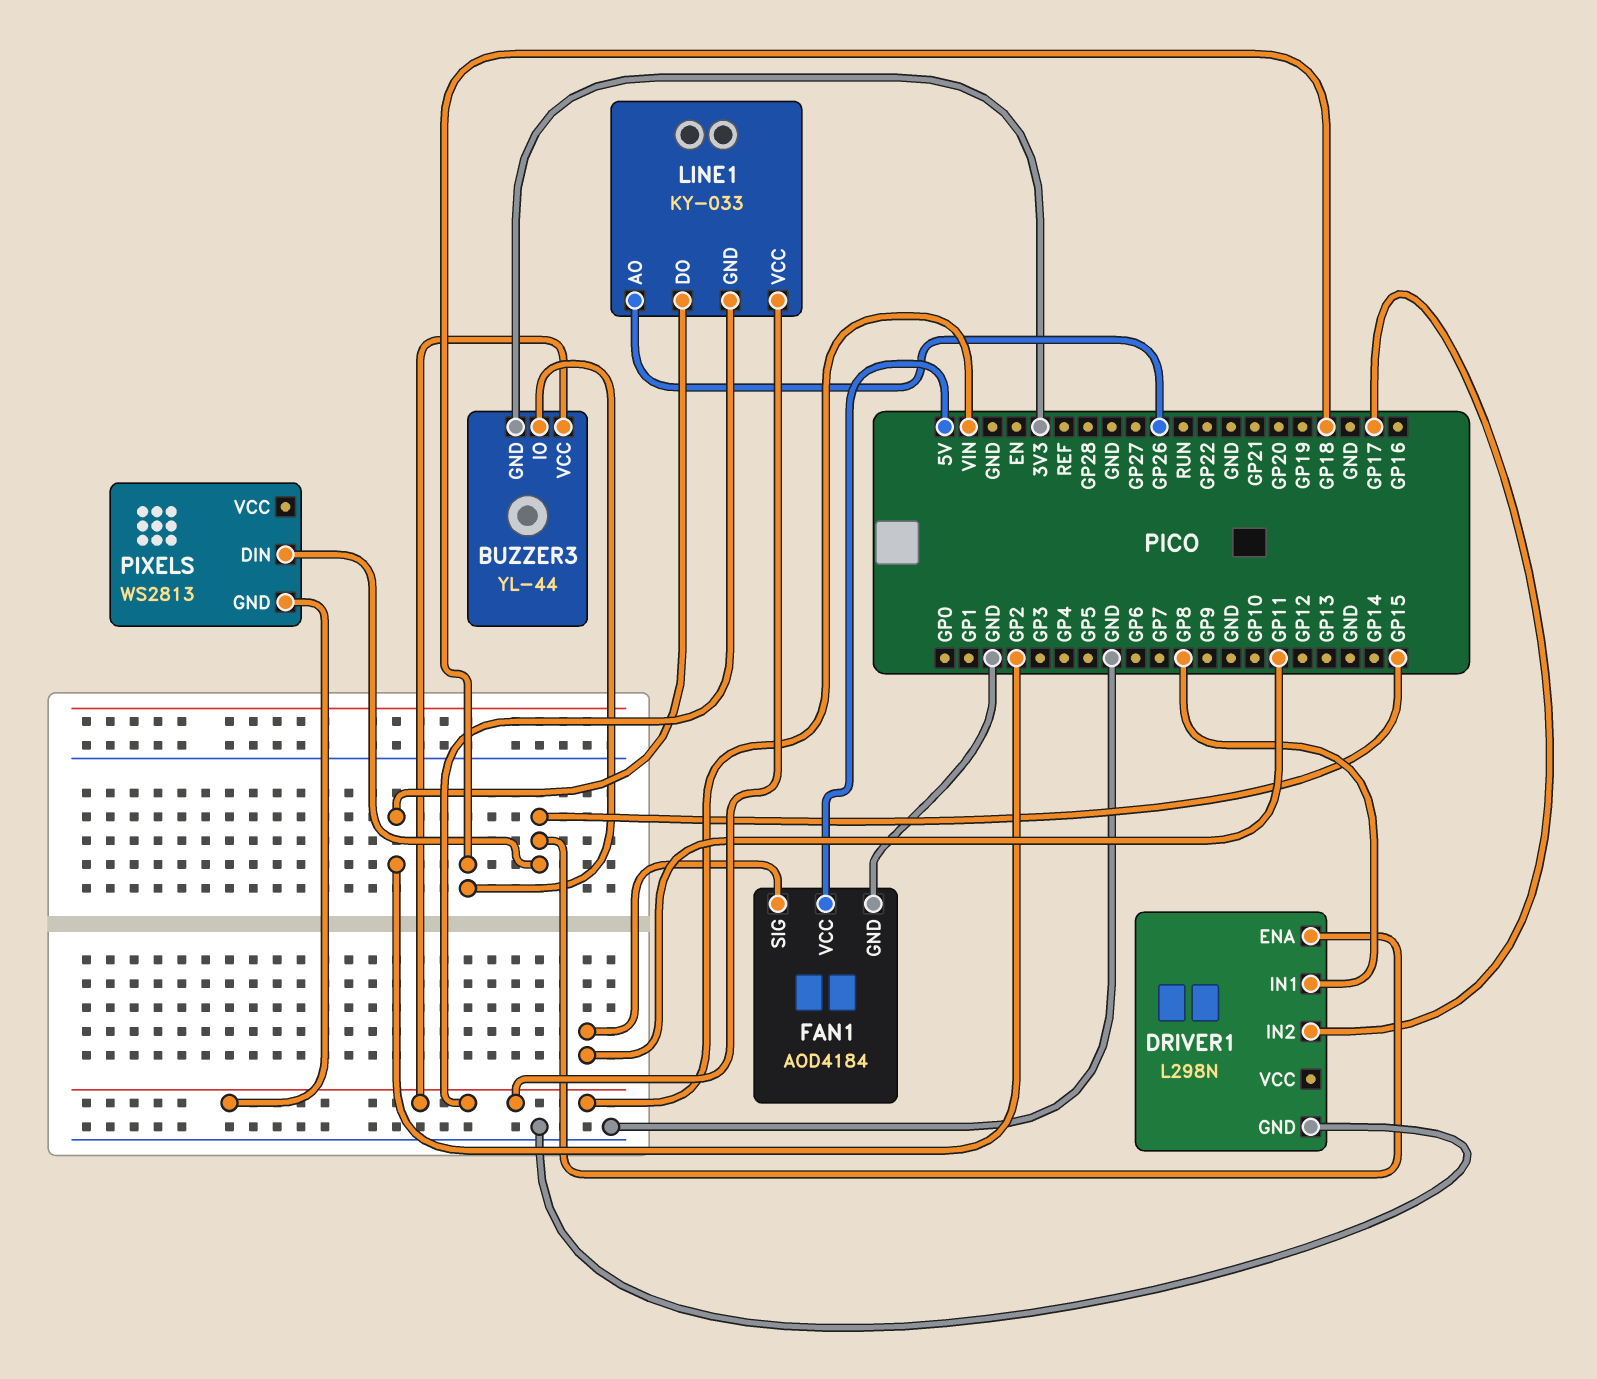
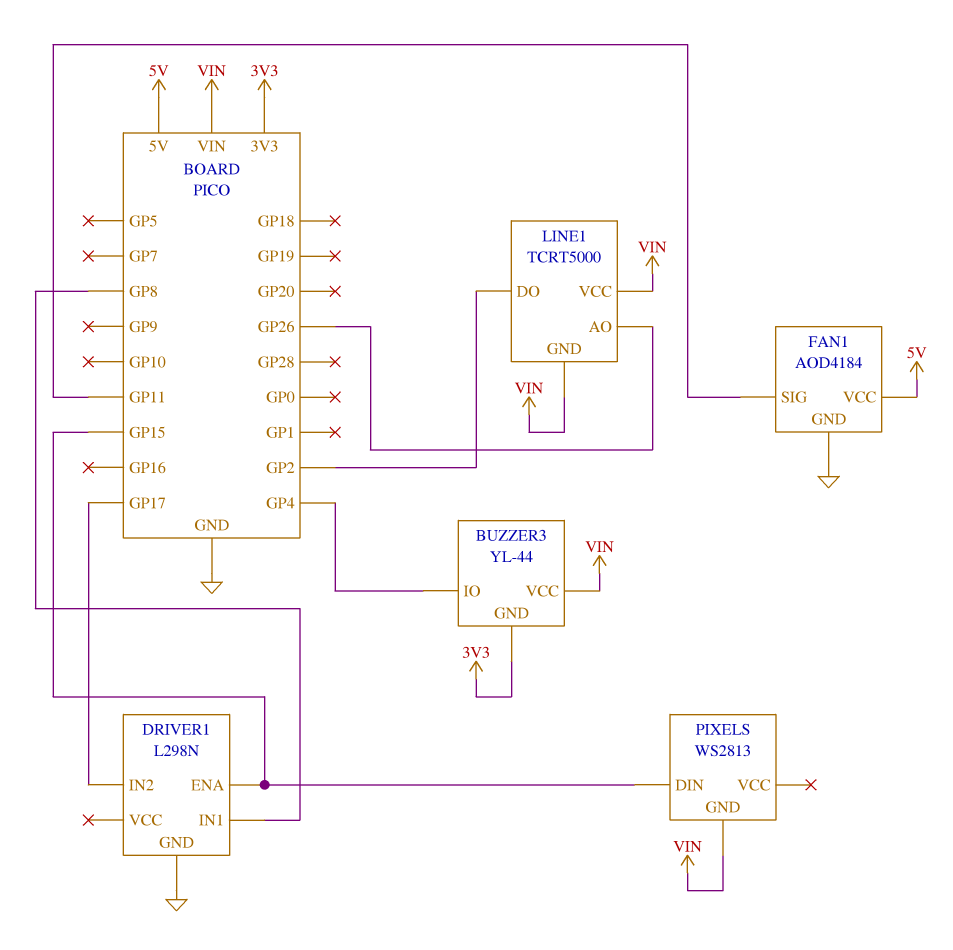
BUZZER3 pin IO: GP18 -> GP4
LINE1: KY-033 -> TCRT5000

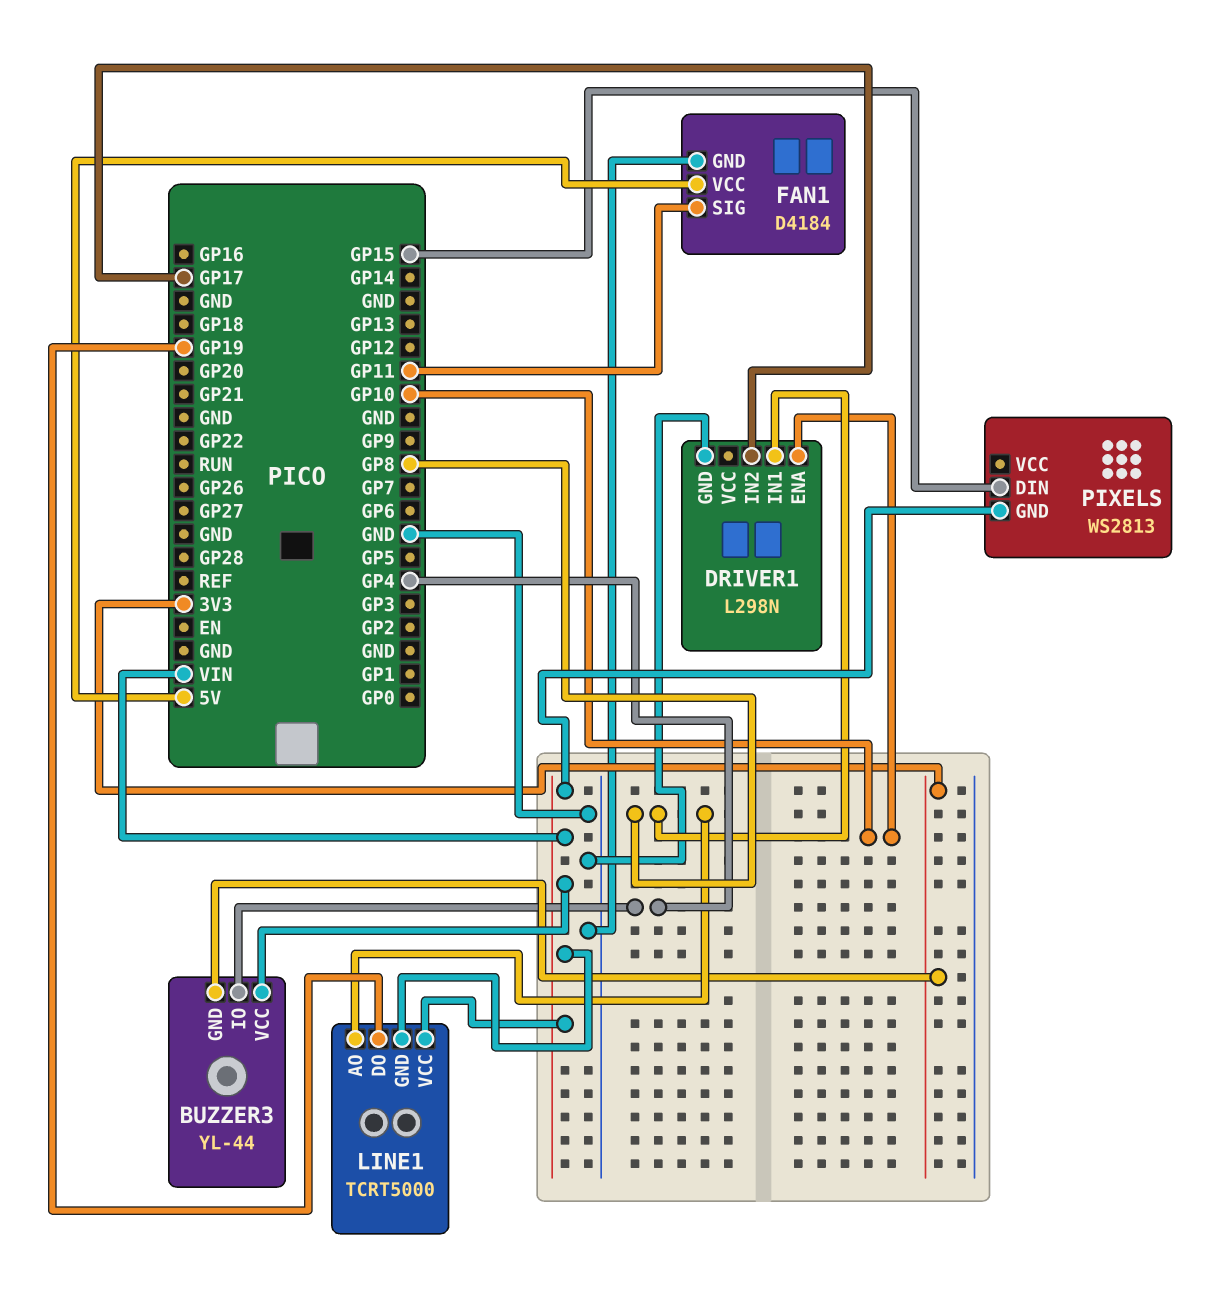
DRIVER1 pin ENA: GP15 -> GP10
FAN1: AOD4184 -> D4184
LINE1 pin AO: GP26 -> GP8
LINE1 pin DO: GP2 -> GP19

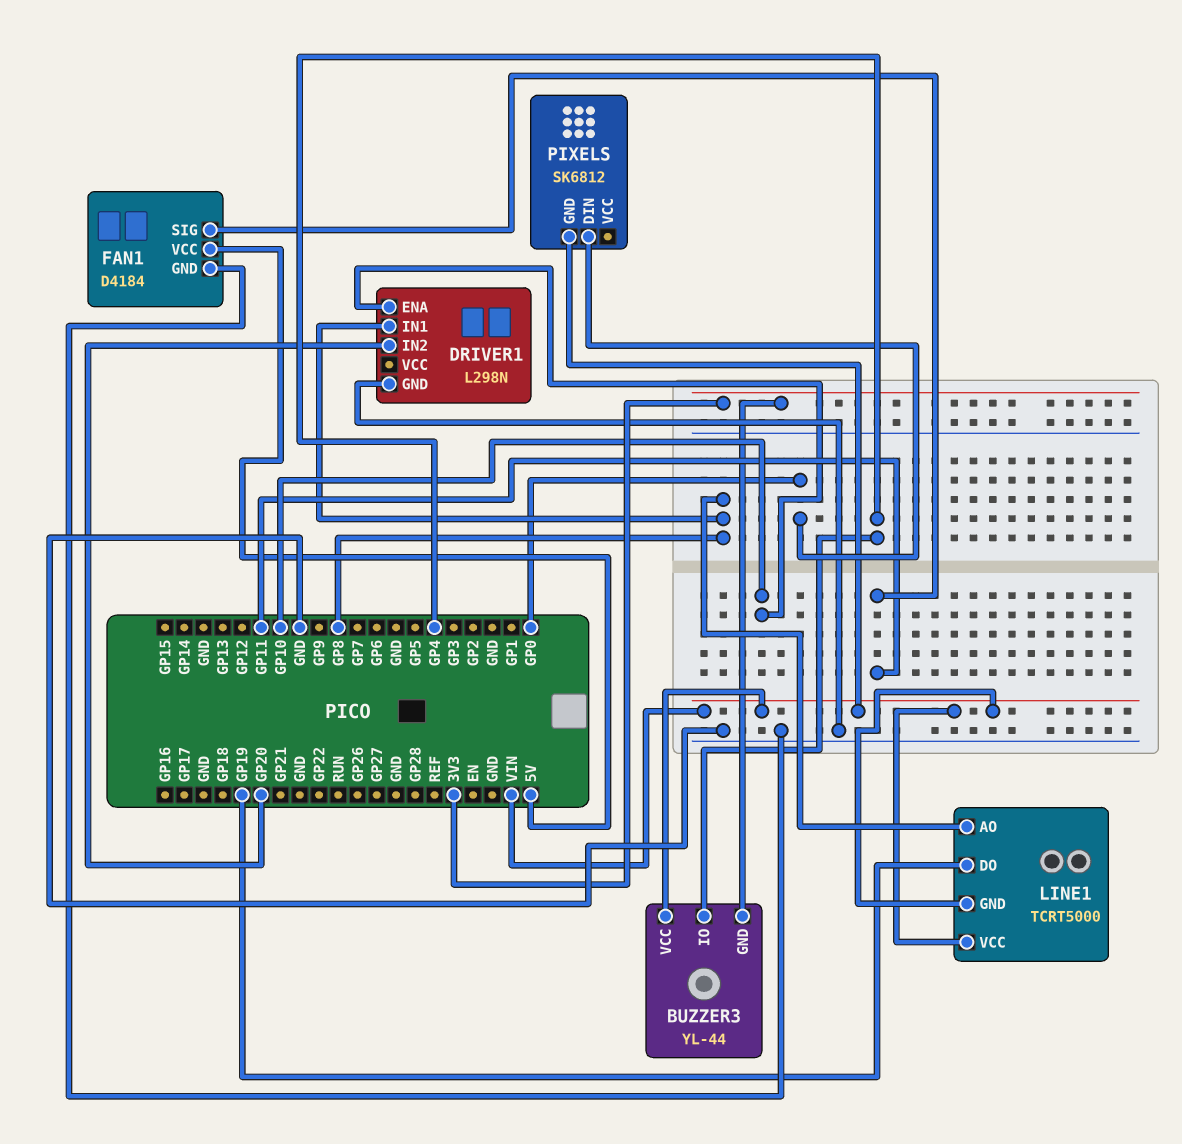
DRIVER1 pin IN2: GP17 -> GP20
PIXELS: WS2813 -> SK6812
PIXELS pin DIN: GP15 -> GP0

